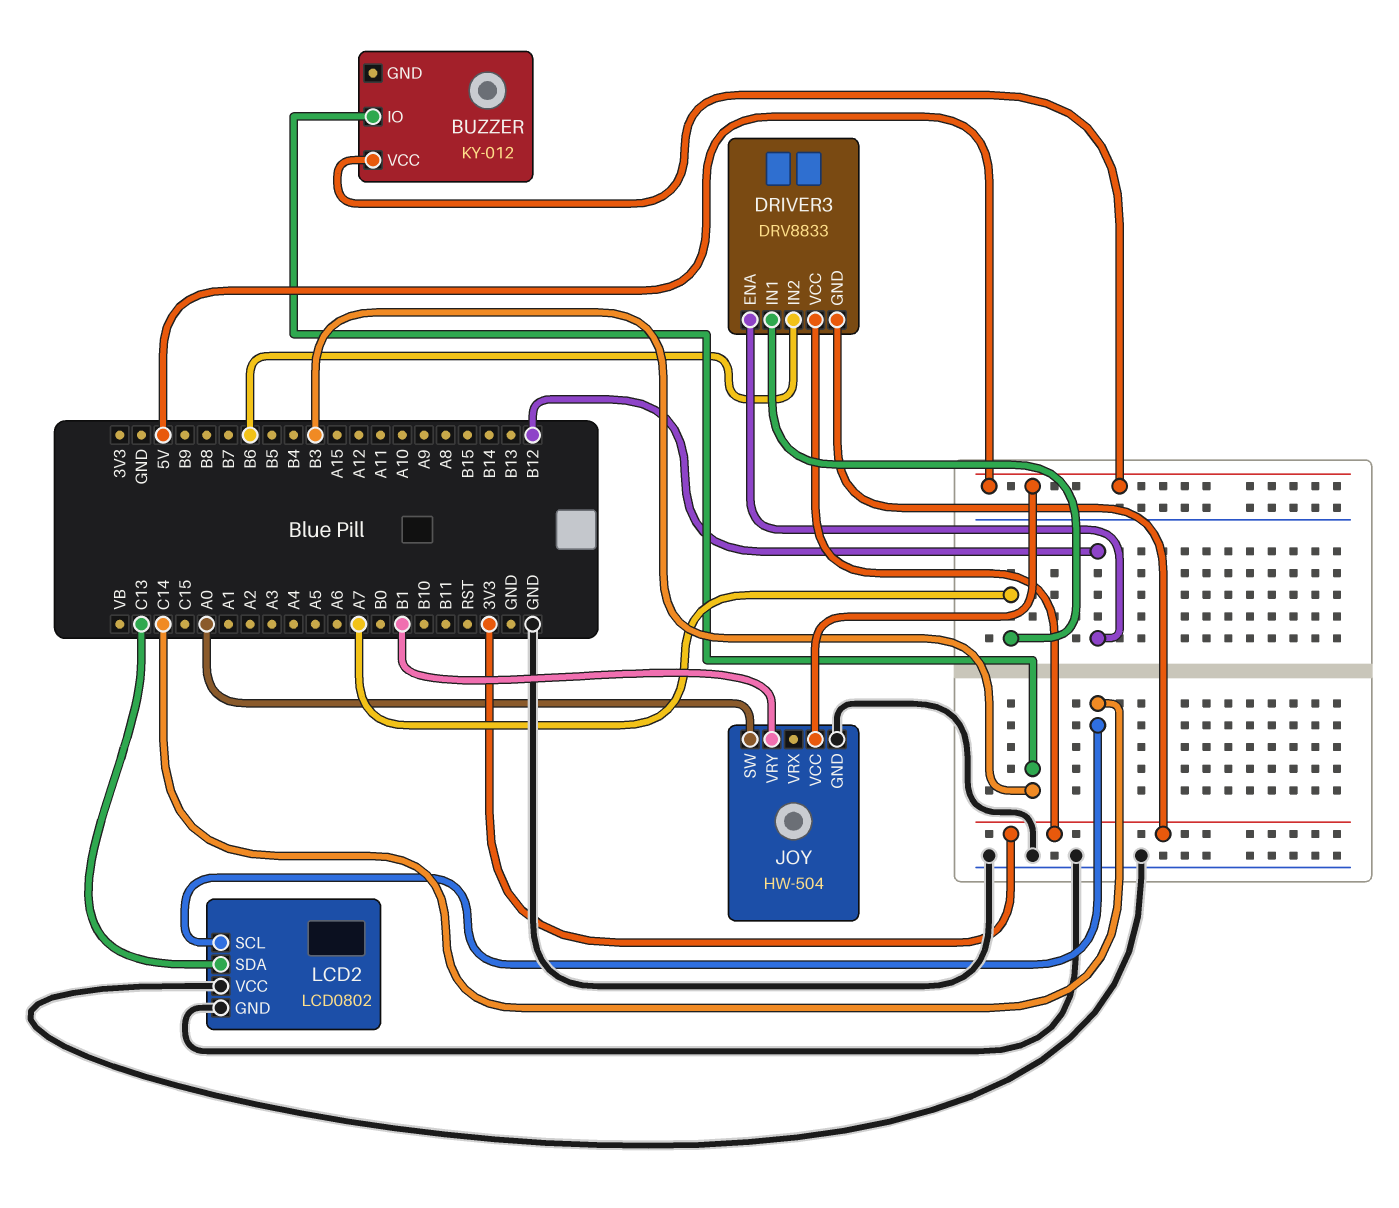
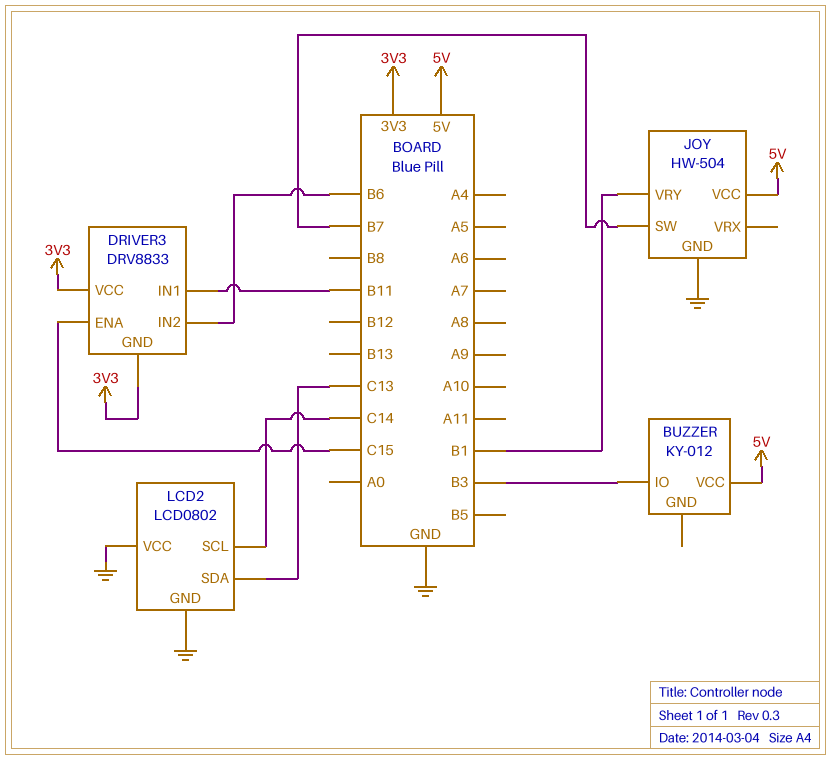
DRIVER3 pin ENA: B12 -> C15
DRIVER3 pin IN1: A7 -> B11
JOY pin SW: A0 -> B7

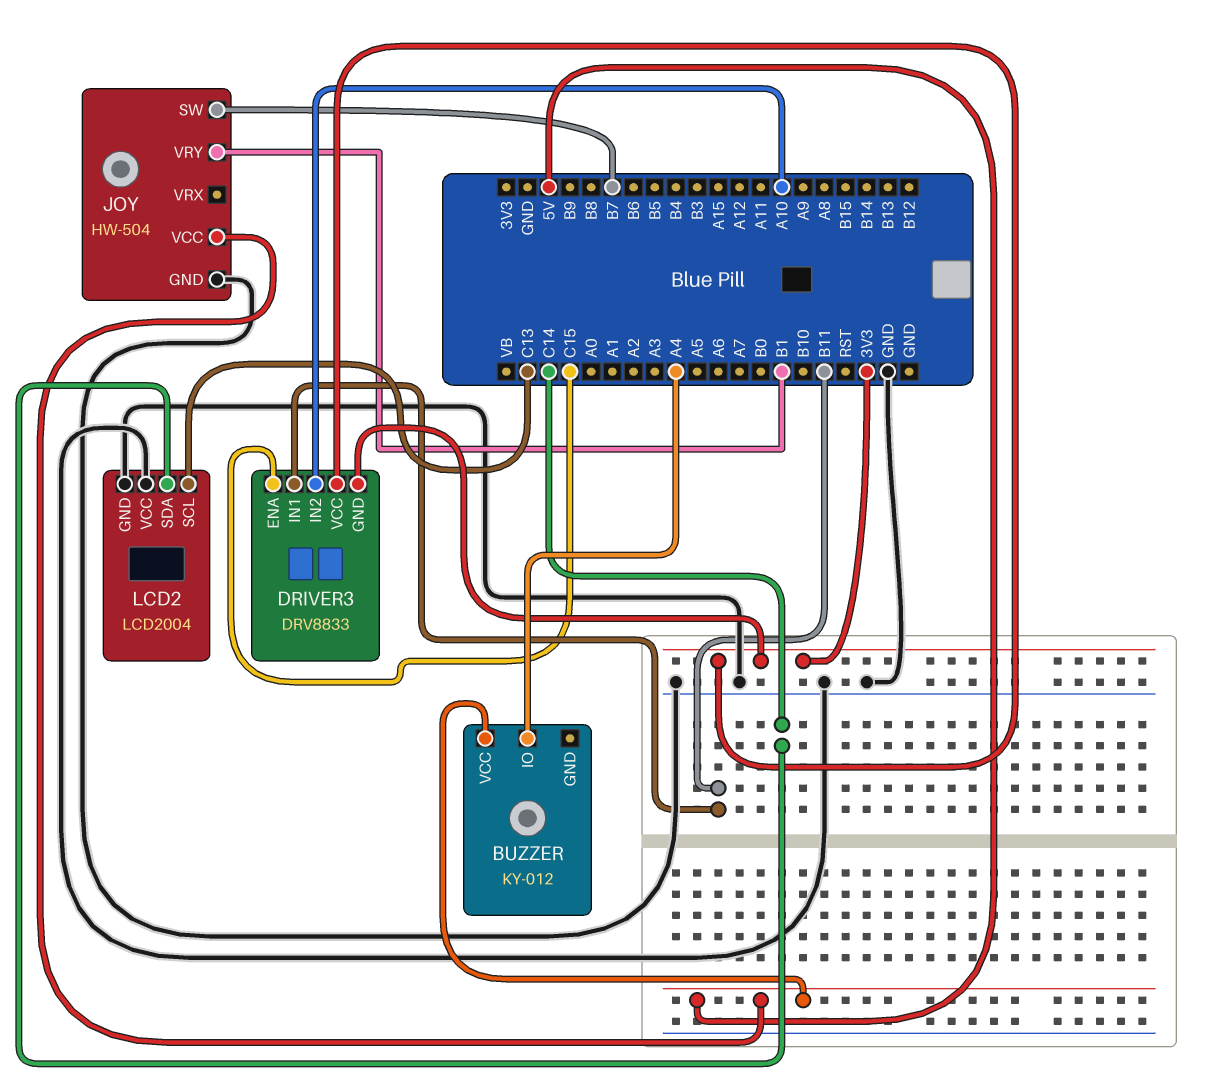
BUZZER pin IO: B3 -> A4
DRIVER3 pin IN2: B6 -> A10
LCD2: LCD0802 -> LCD2004
LCD2 pin SCL: C14 -> C13
LCD2 pin SDA: C13 -> C14

